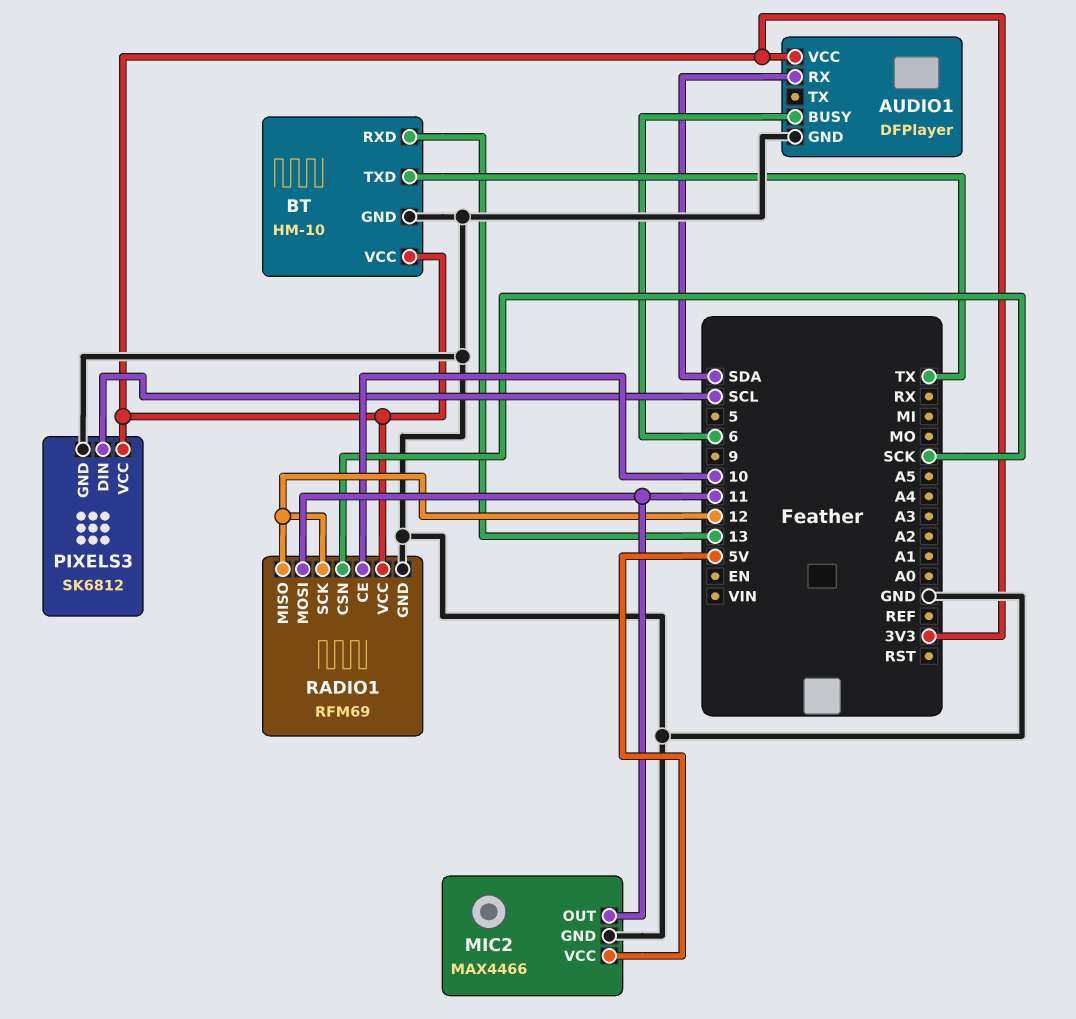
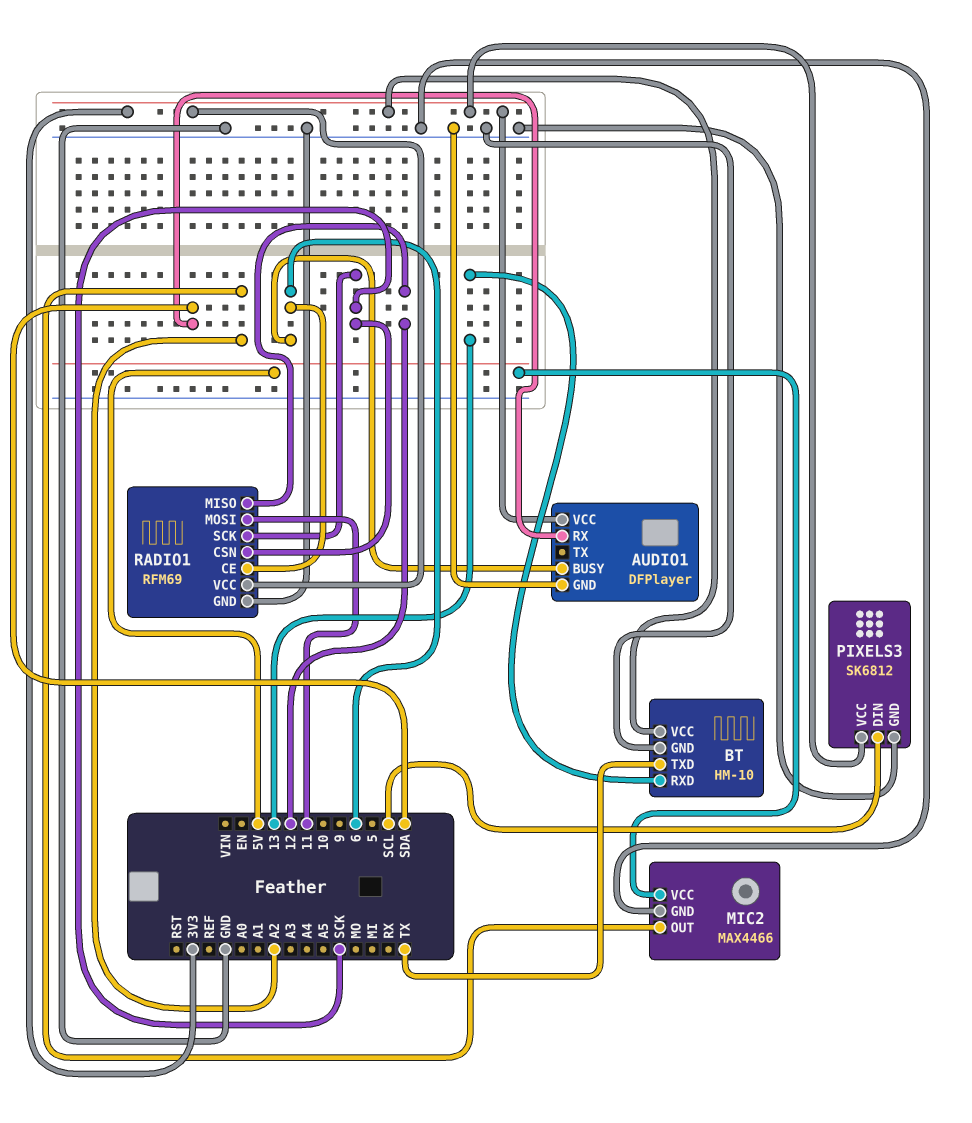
MIC2 pin OUT: 11 -> A2
RADIO1 pin CE: 10 -> 6
RADIO1 pin SCK: 12 -> SCK

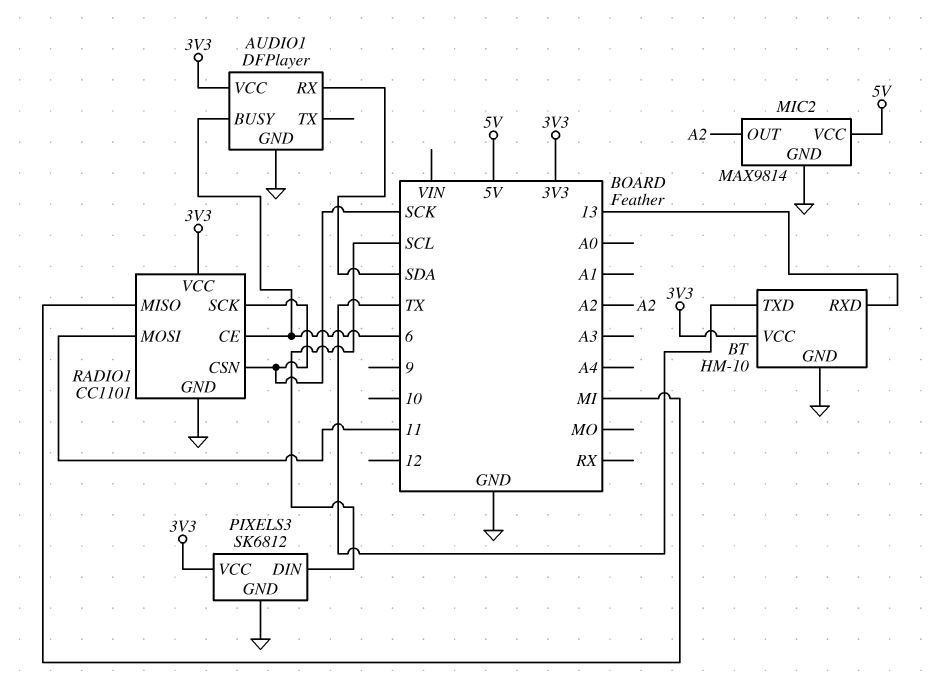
MIC2: MAX4466 -> MAX9814
RADIO1: RFM69 -> CC1101
RADIO1 pin MISO: 12 -> MI

